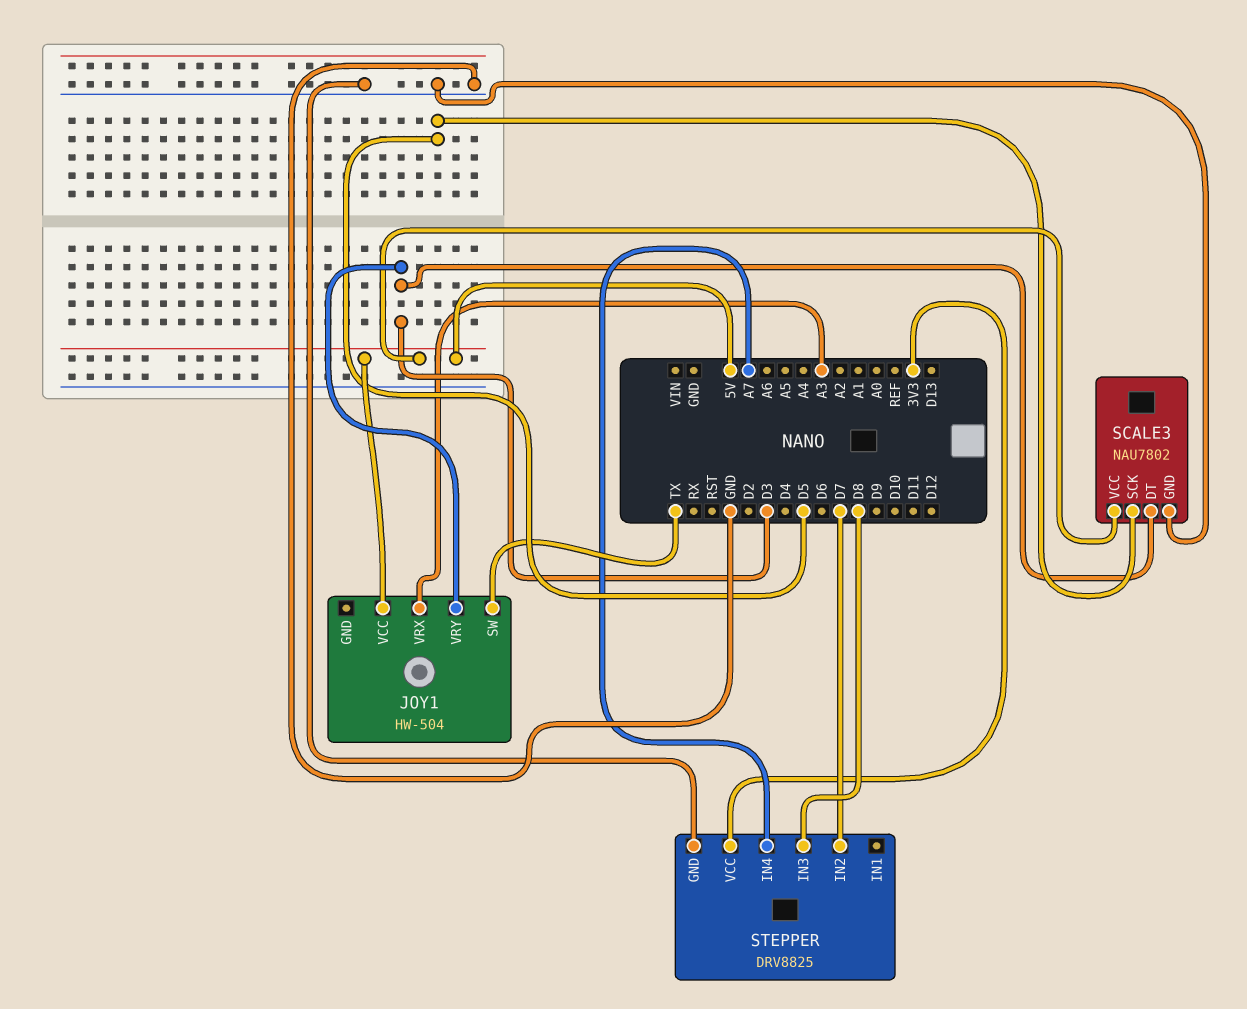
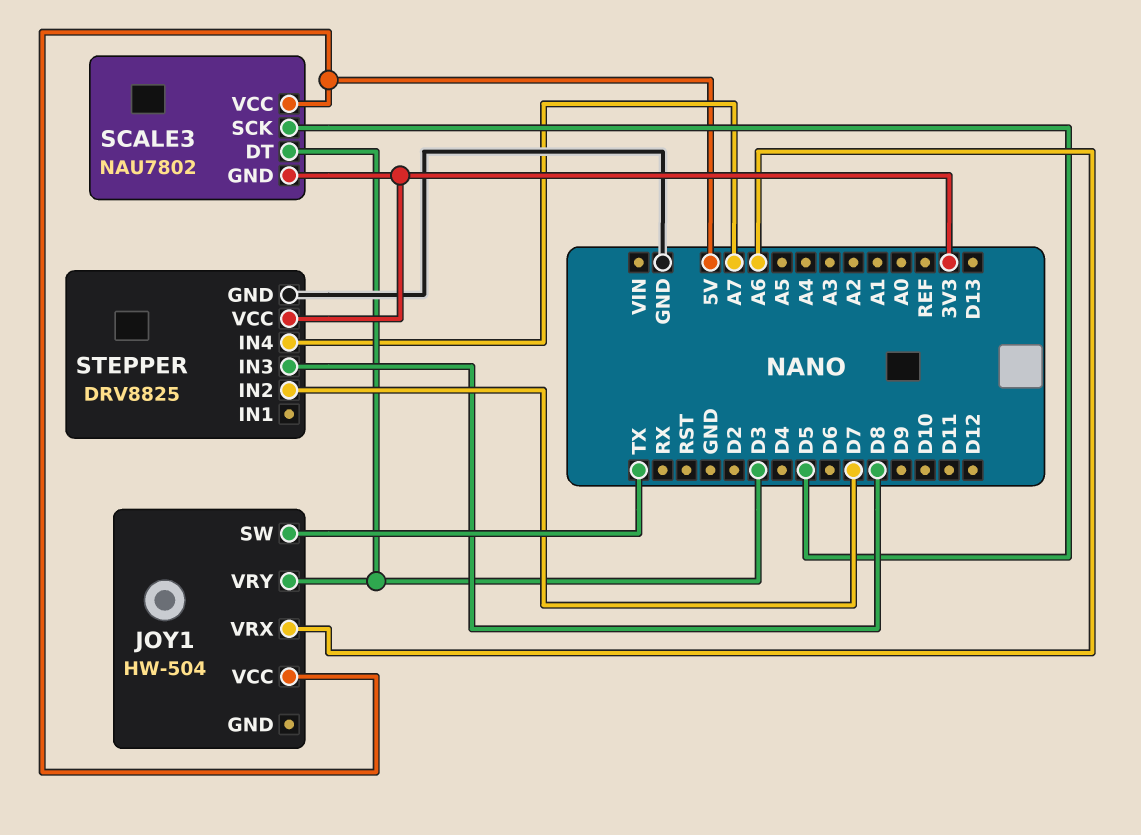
JOY1 pin VRX: A3 -> A6
SCALE3 pin GND: GND -> 3V3

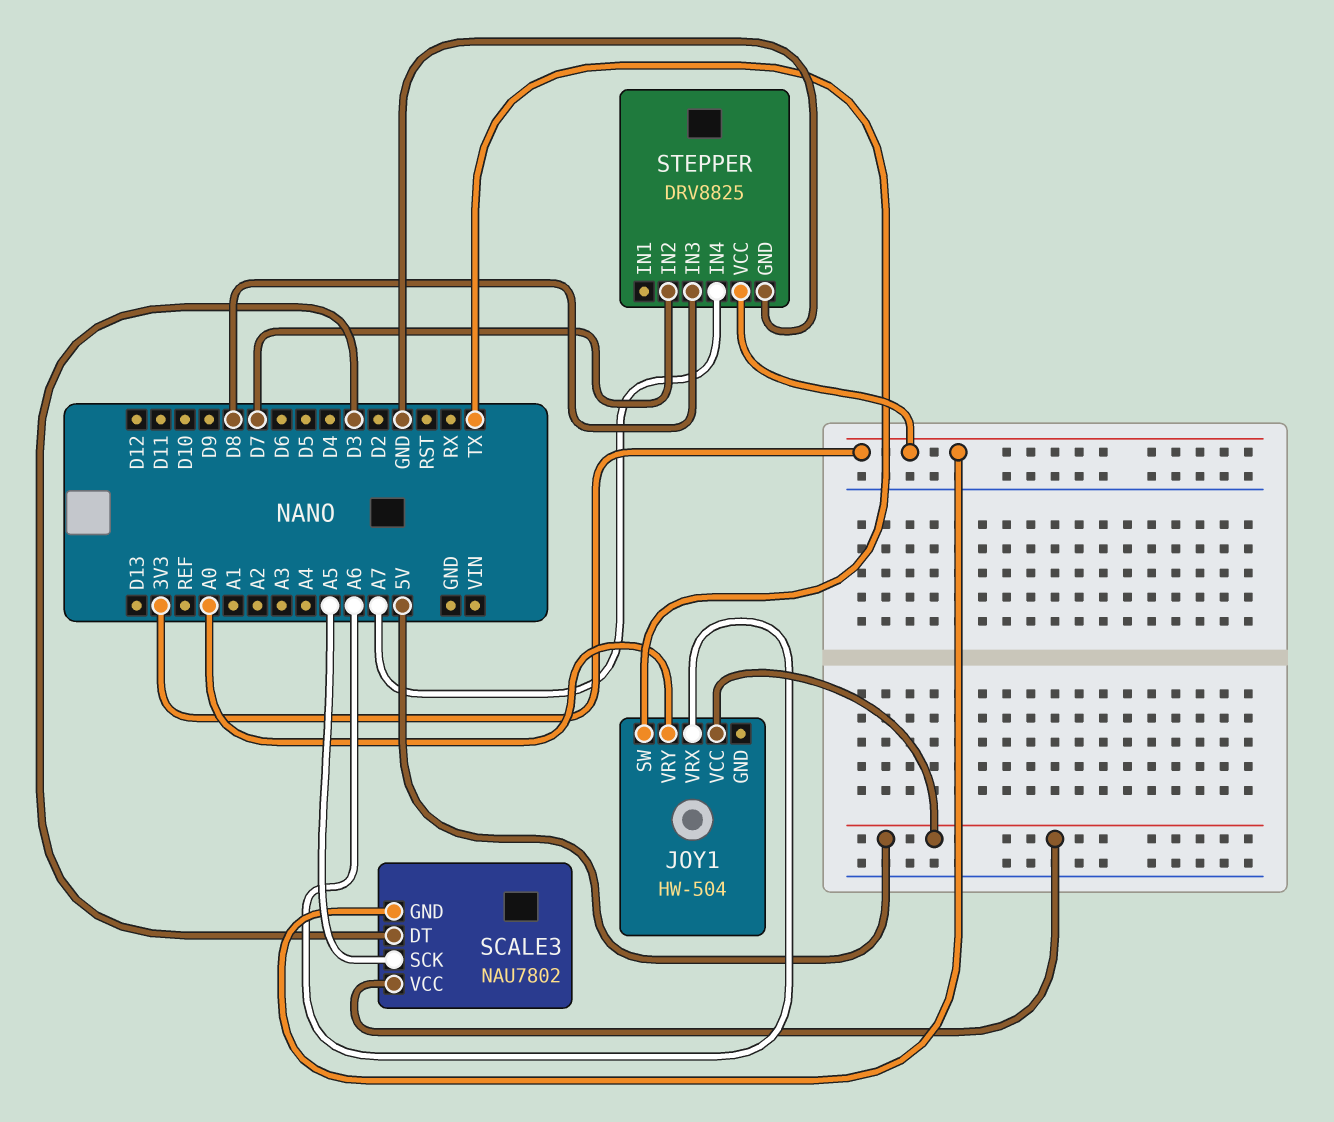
JOY1 pin VRY: D3 -> A0
SCALE3 pin SCK: D5 -> A5

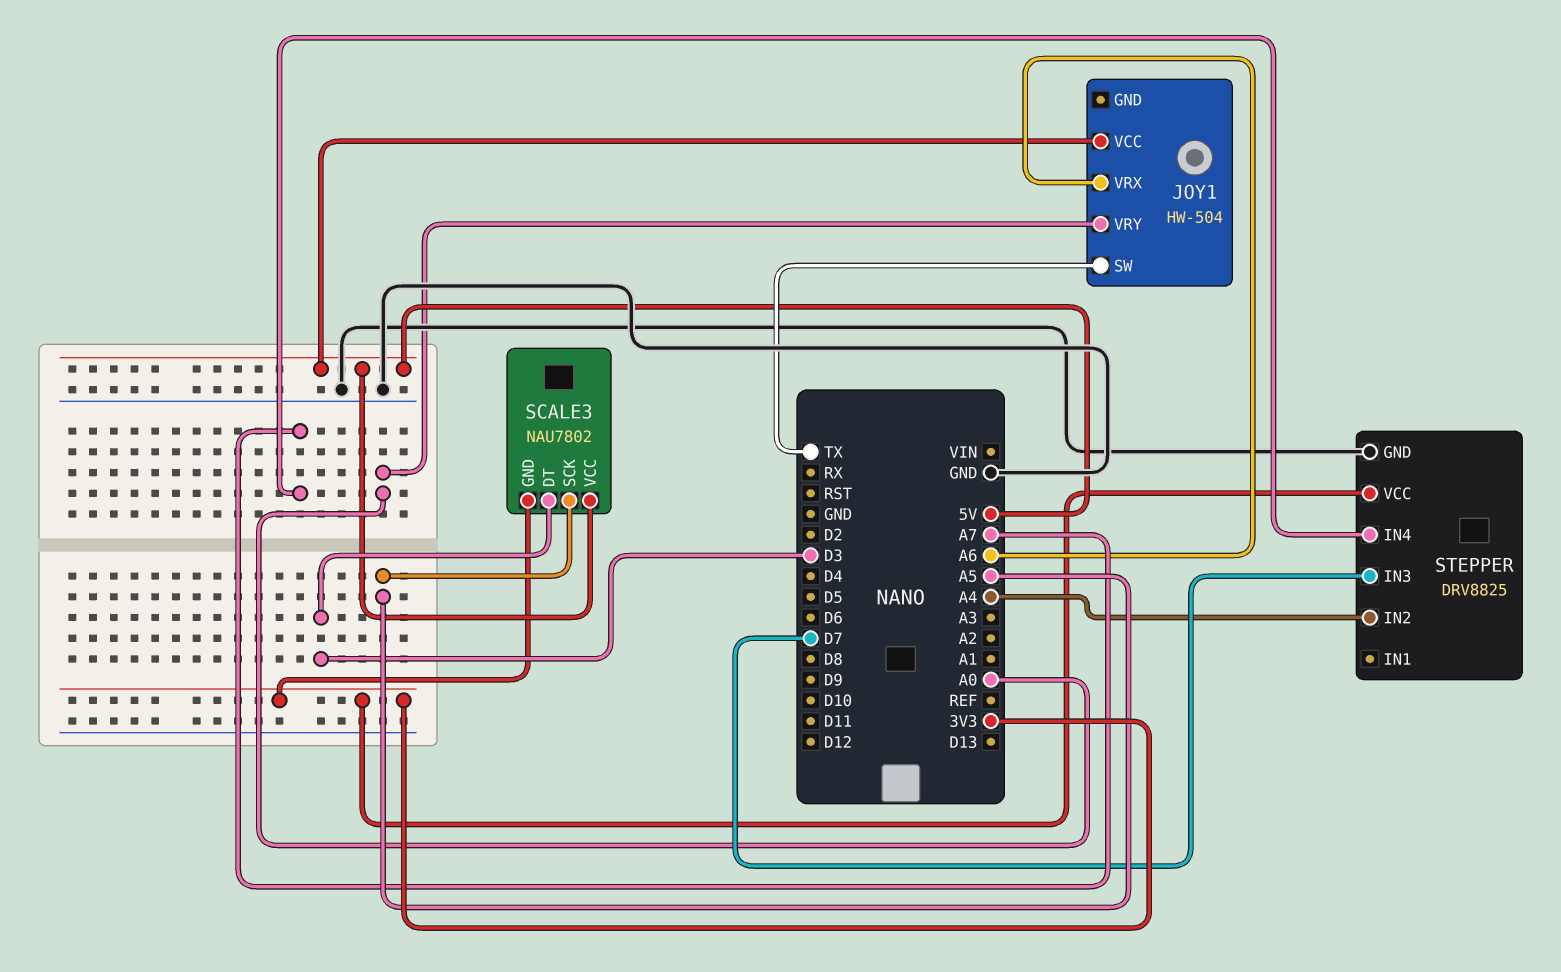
STEPPER pin IN2: D7 -> A4
STEPPER pin IN3: D8 -> D7

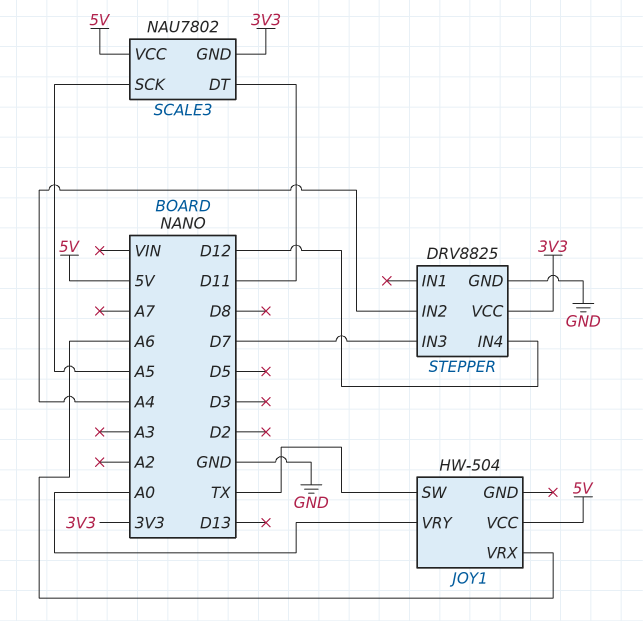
SCALE3 pin DT: D3 -> D11
STEPPER pin IN4: A7 -> D12

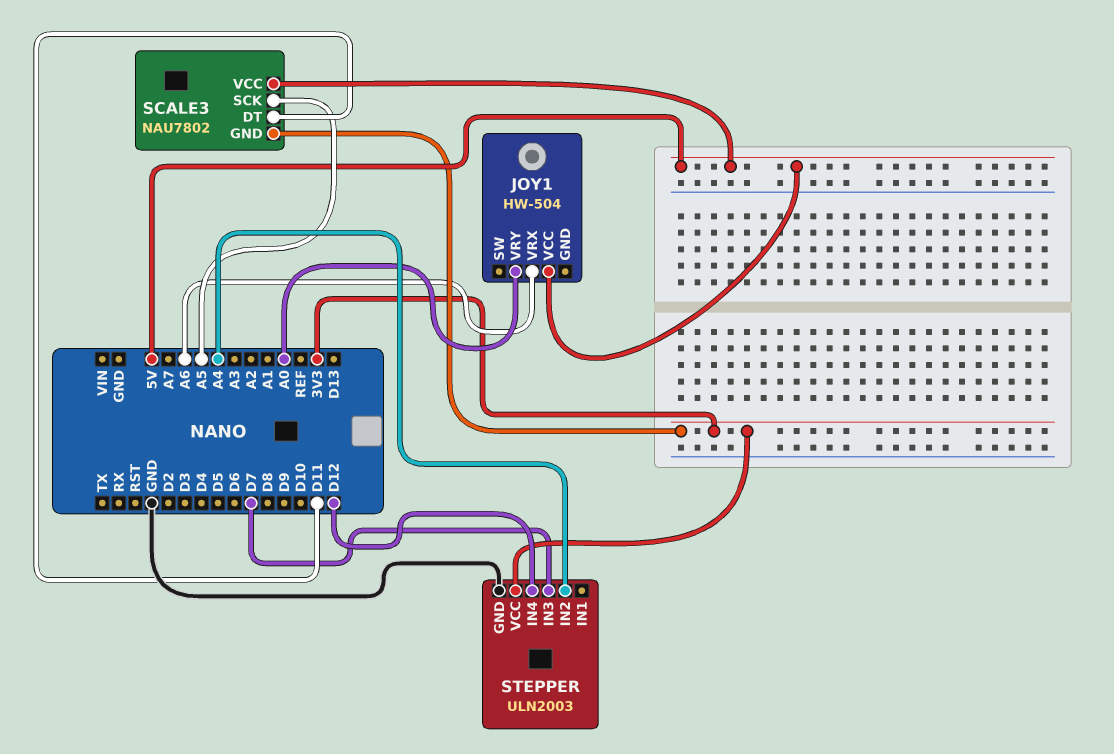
JOY1 pin SW: TX -> none
STEPPER: DRV8825 -> ULN2003

